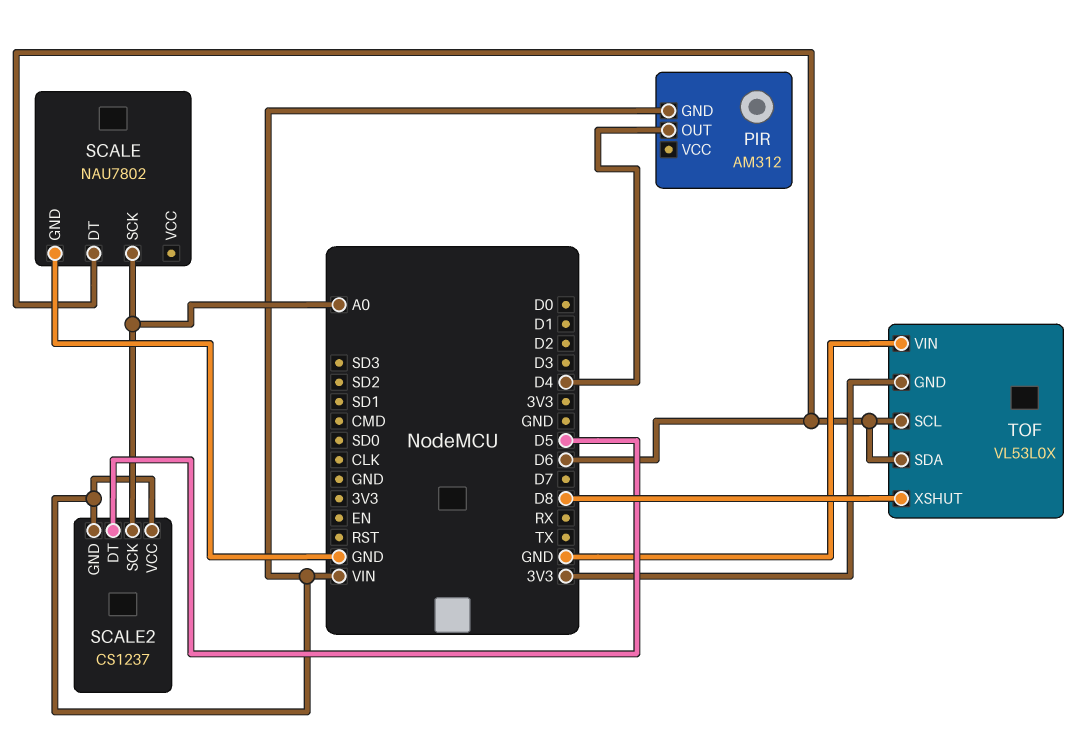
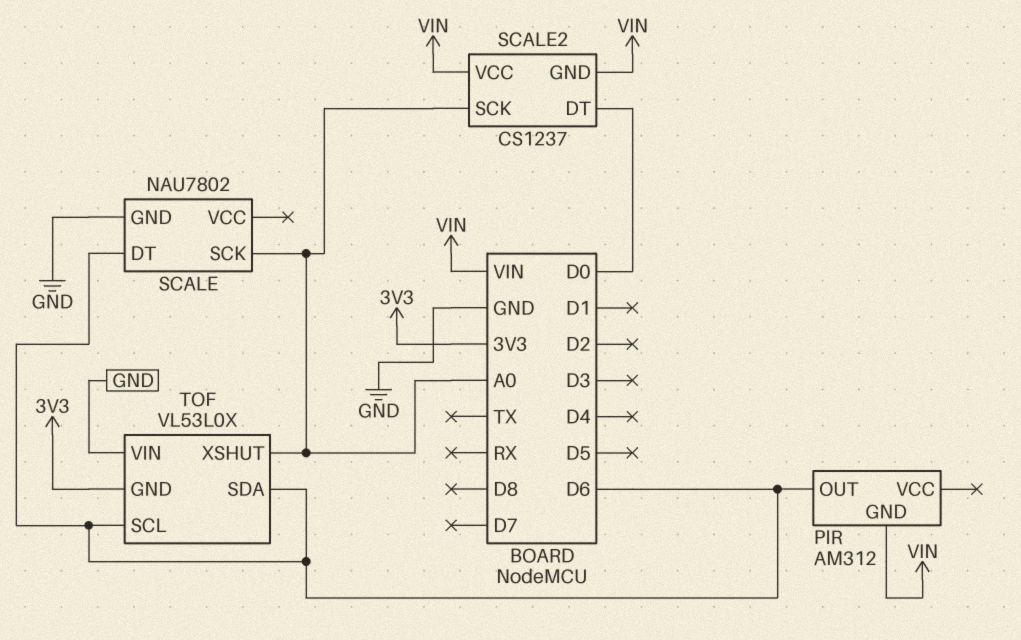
PIR pin OUT: D4 -> D6
SCALE2 pin DT: D5 -> D0
TOF pin XSHUT: D8 -> A0

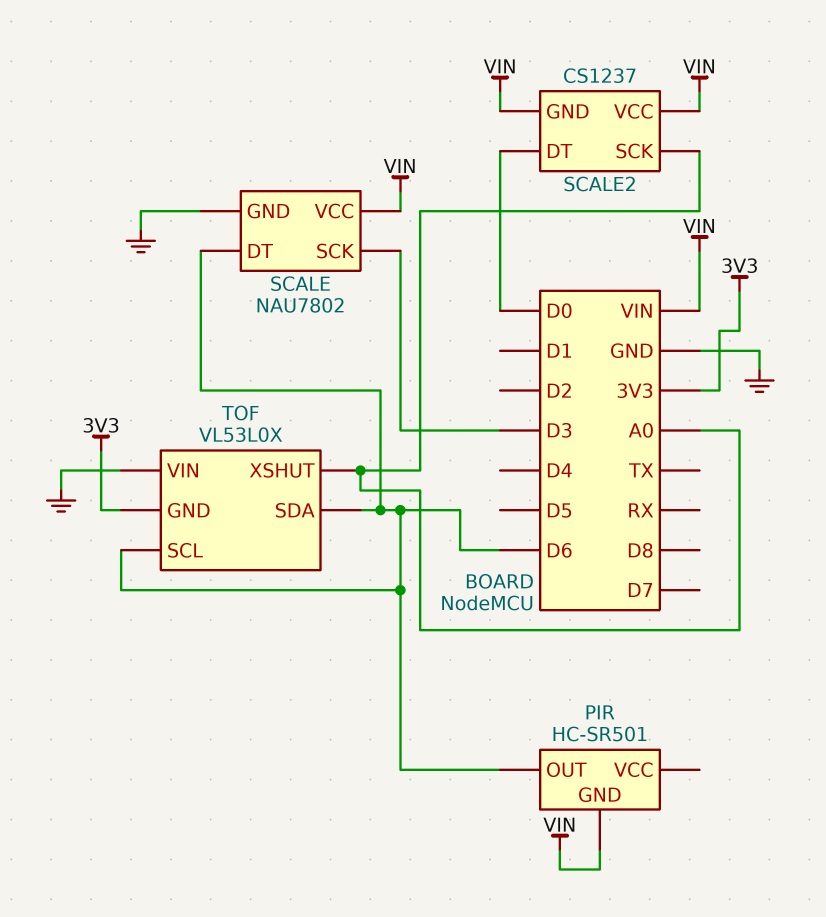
PIR: AM312 -> HC-SR501
SCALE pin SCK: A0 -> D3
SCALE pin VCC: none -> VIN

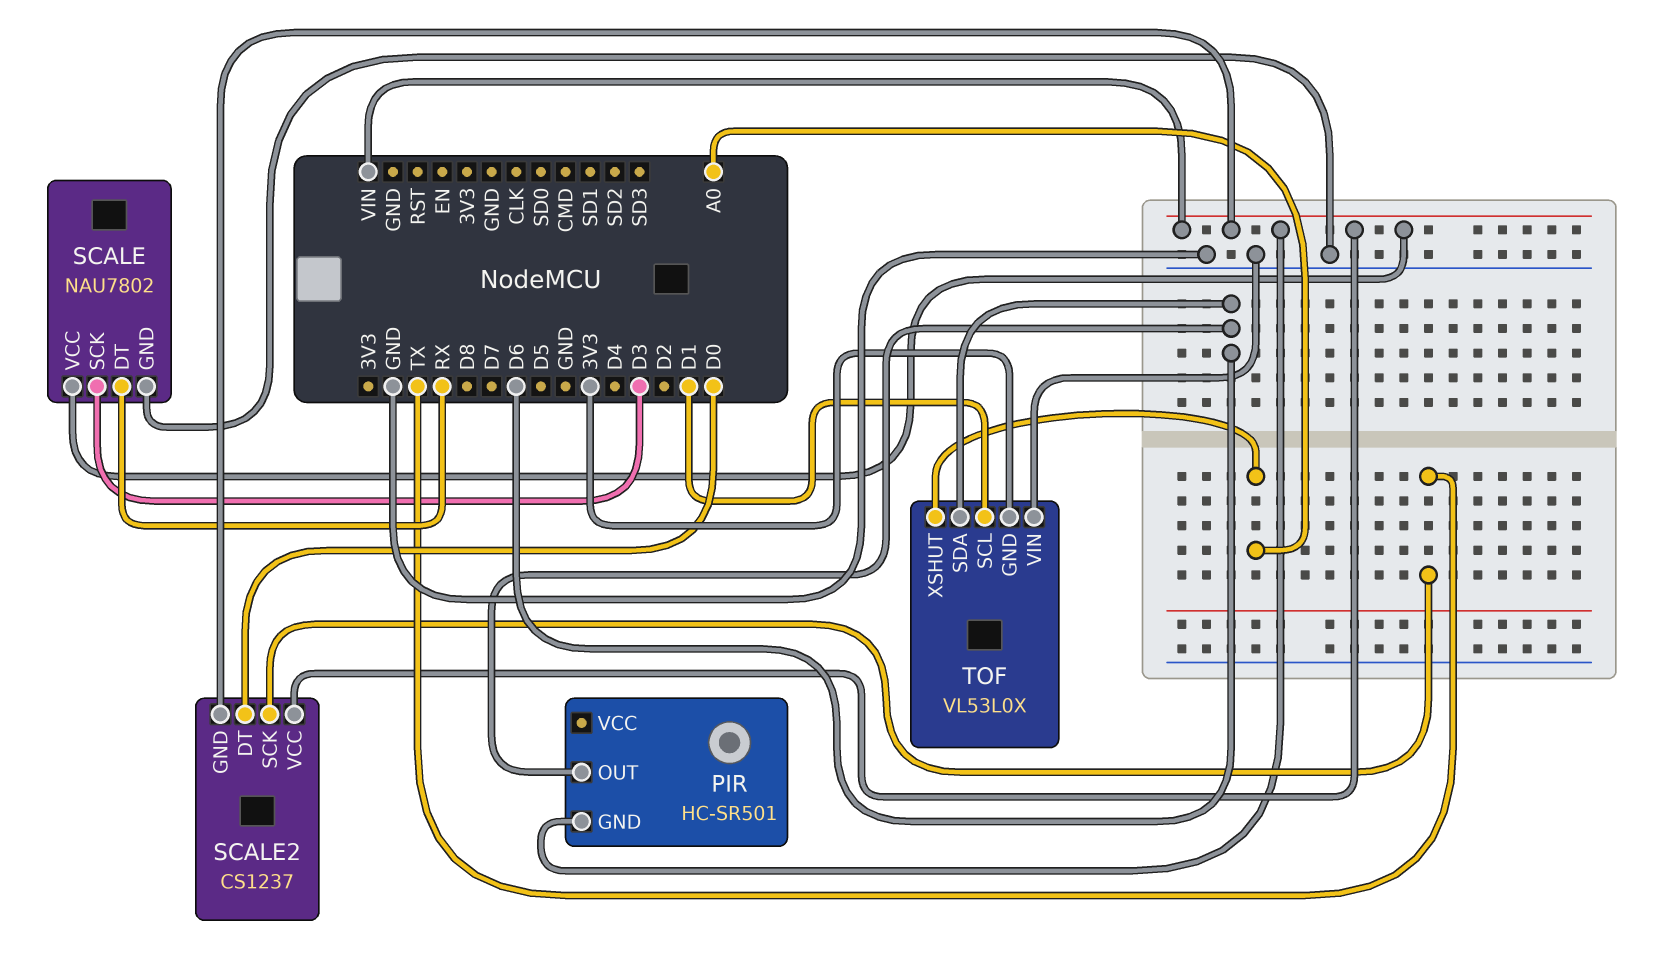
SCALE pin DT: D6 -> RX
SCALE2 pin SCK: A0 -> TX
TOF pin SCL: D6 -> D1

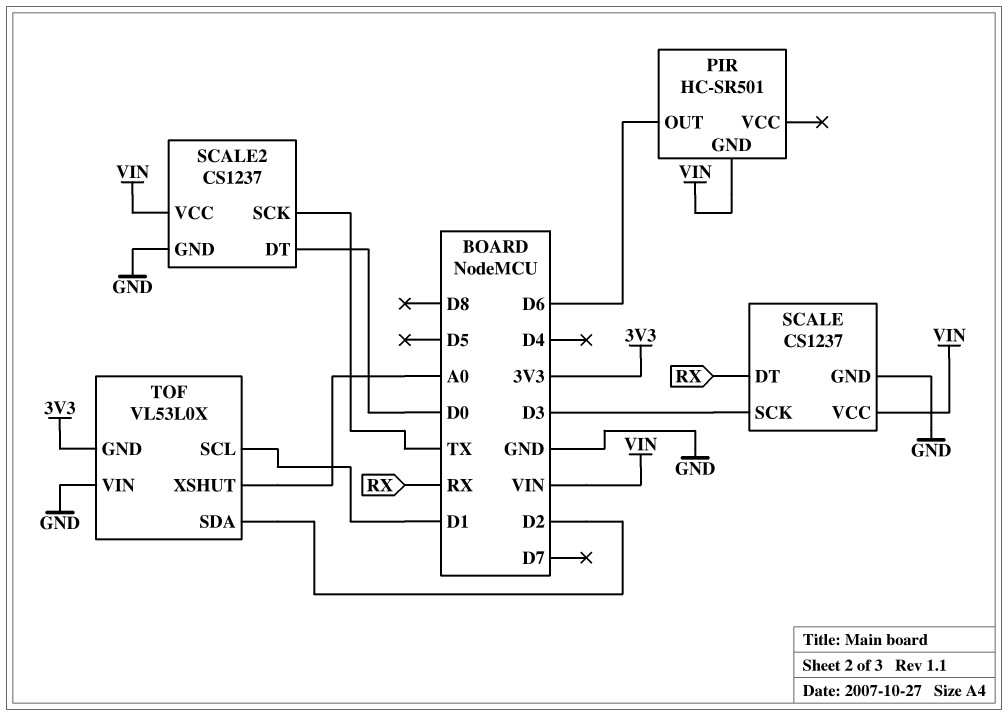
SCALE: NAU7802 -> CS1237
SCALE2 pin GND: VIN -> GND
TOF pin SDA: D6 -> D2

